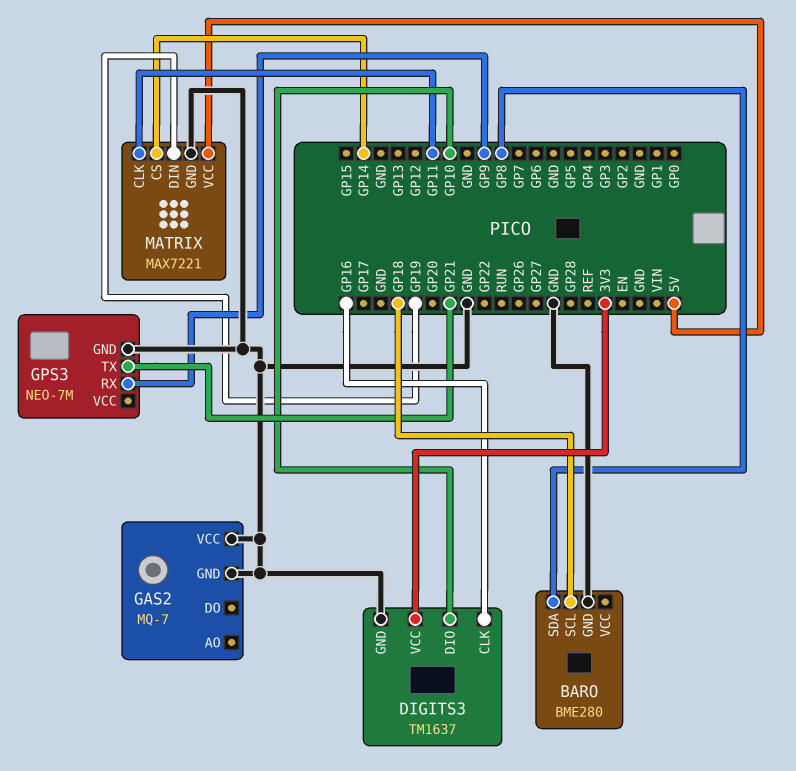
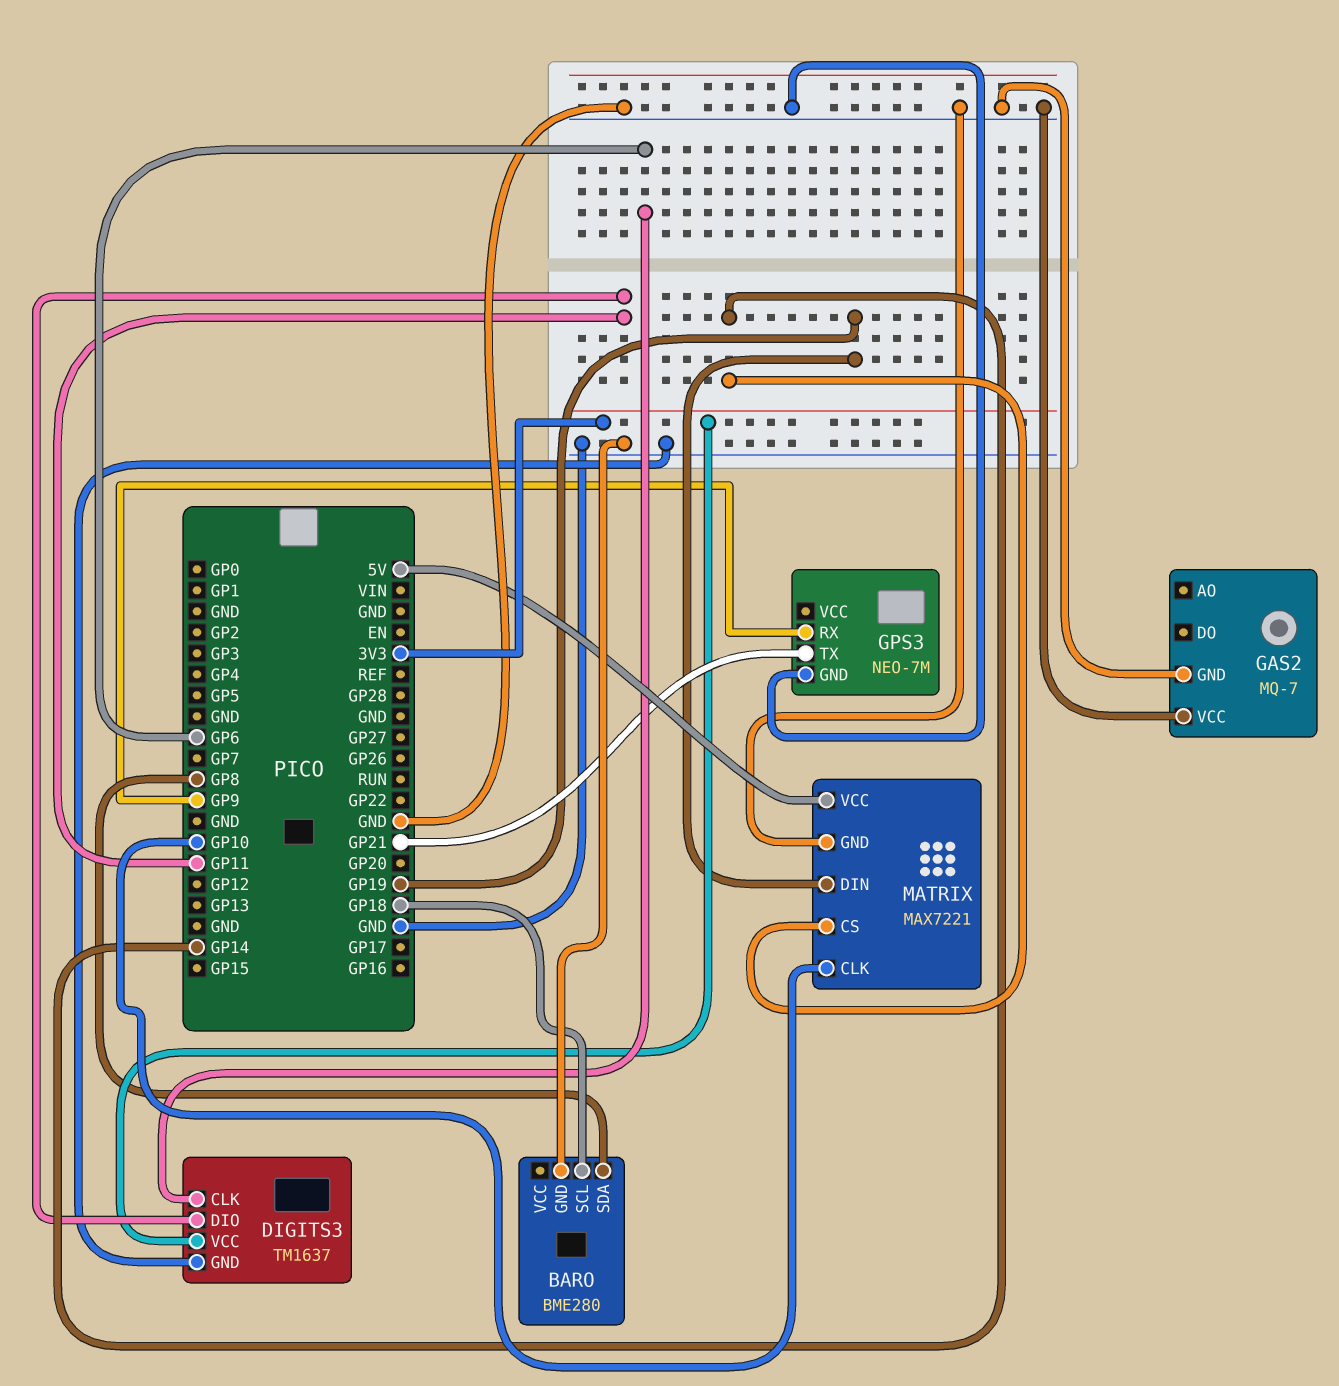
DIGITS3 pin CLK: GP16 -> GP6
DIGITS3 pin DIO: GP10 -> GP11
MATRIX pin CLK: GP11 -> GP10

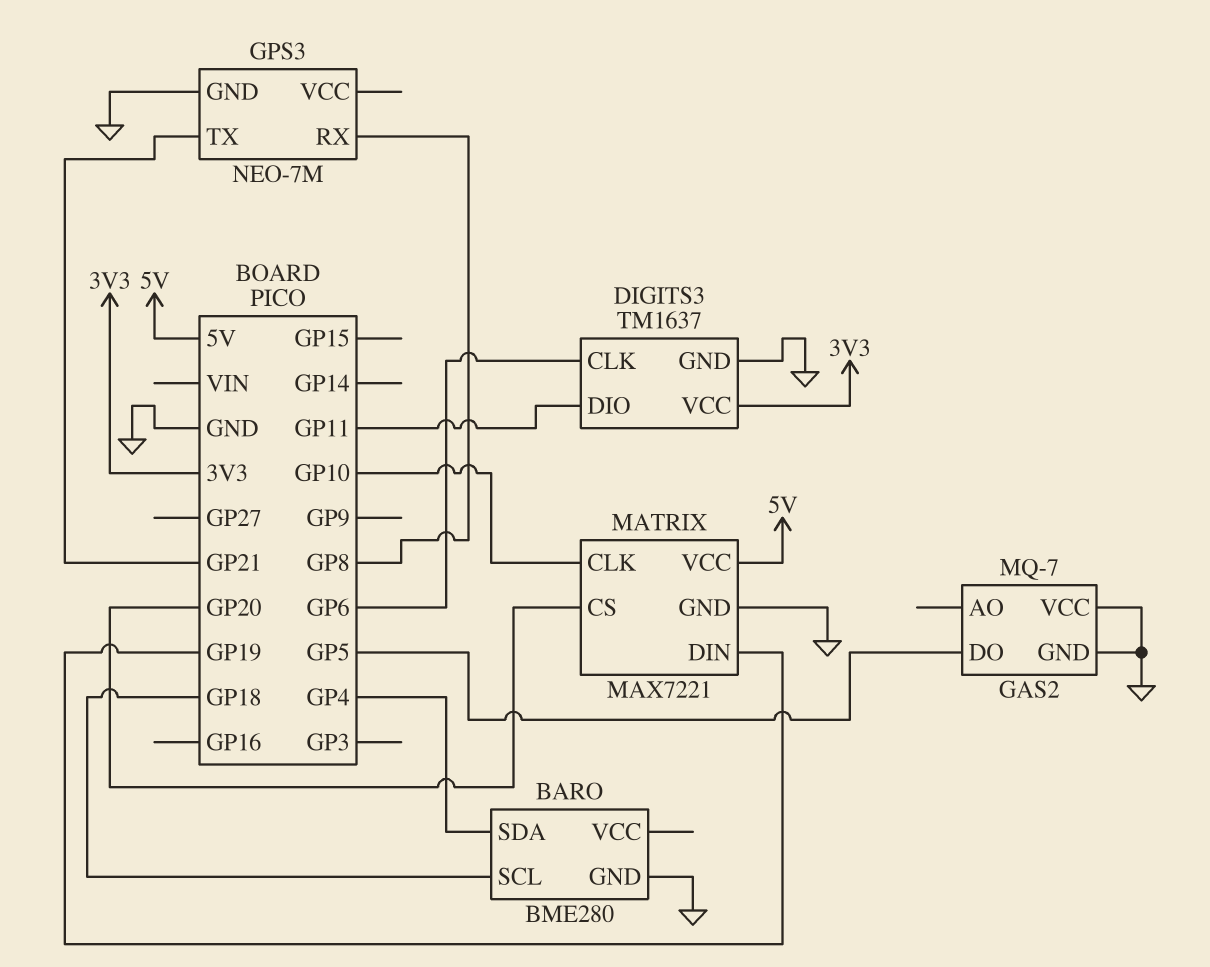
BARO pin SDA: GP8 -> GP4
GAS2 pin DO: none -> GP5
GPS3 pin RX: GP9 -> GP8
MATRIX pin CS: GP14 -> GP20

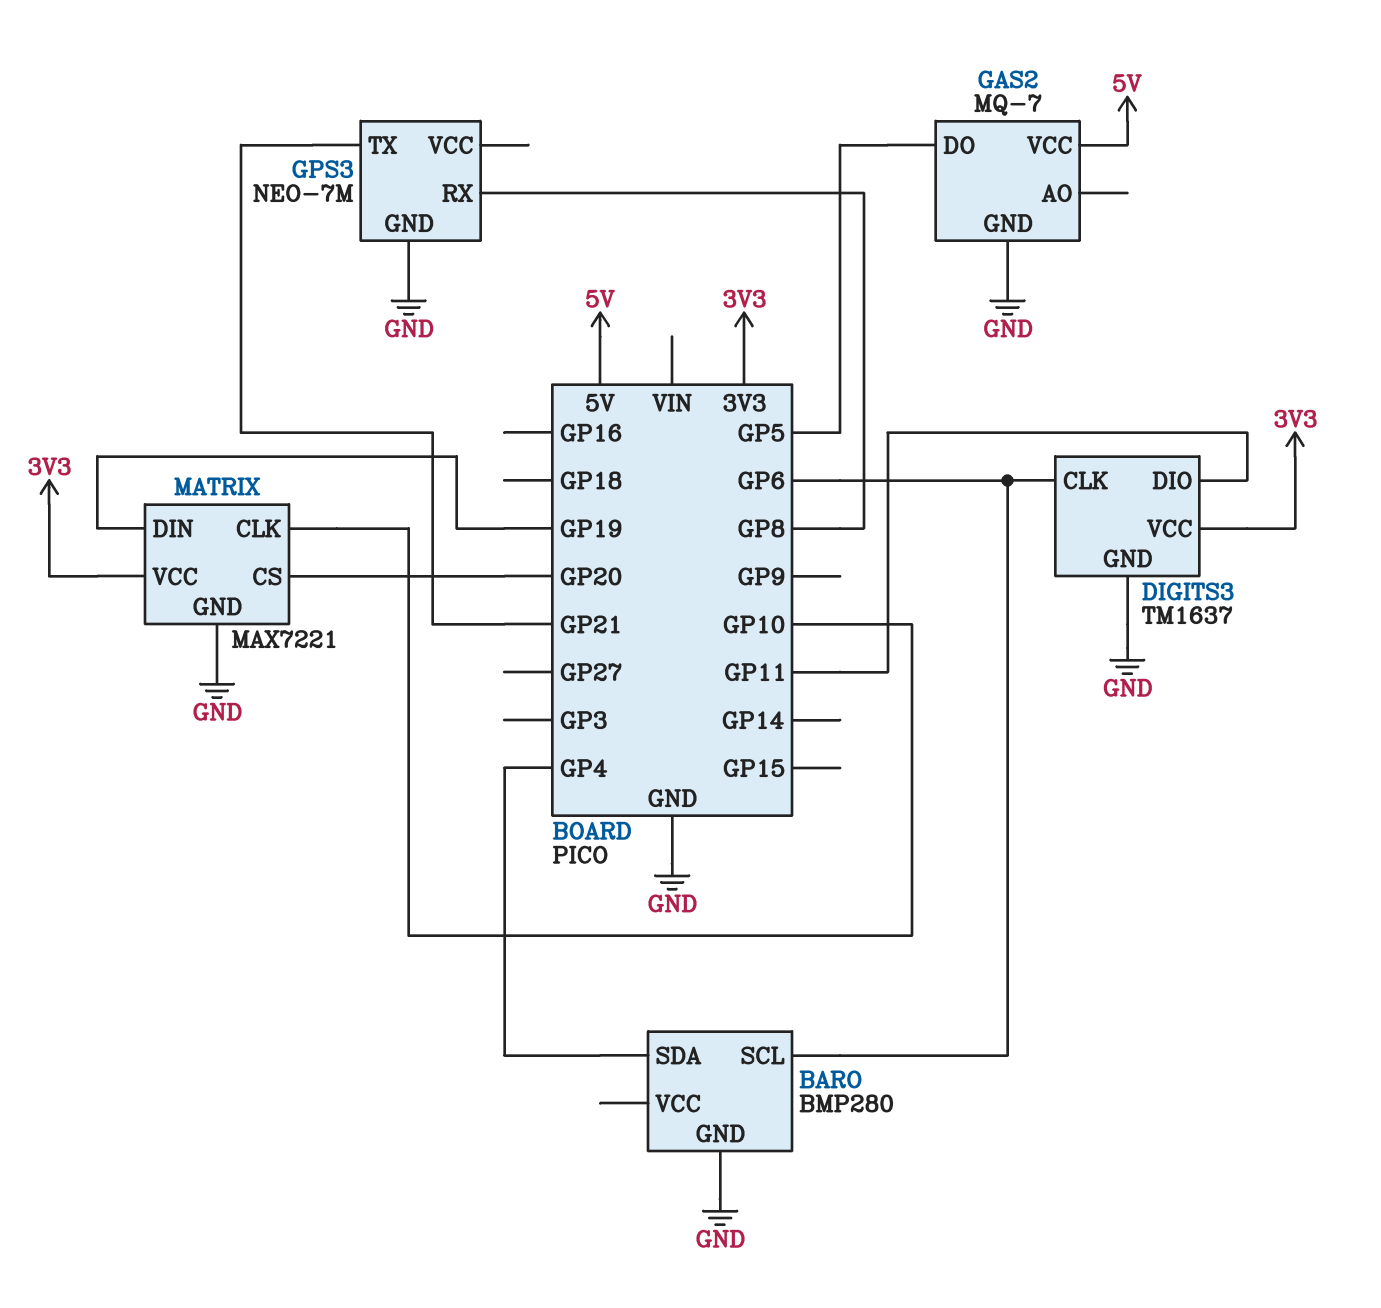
BARO: BME280 -> BMP280
BARO pin SCL: GP18 -> GP6
GAS2 pin VCC: GND -> 5V
MATRIX pin VCC: 5V -> 3V3

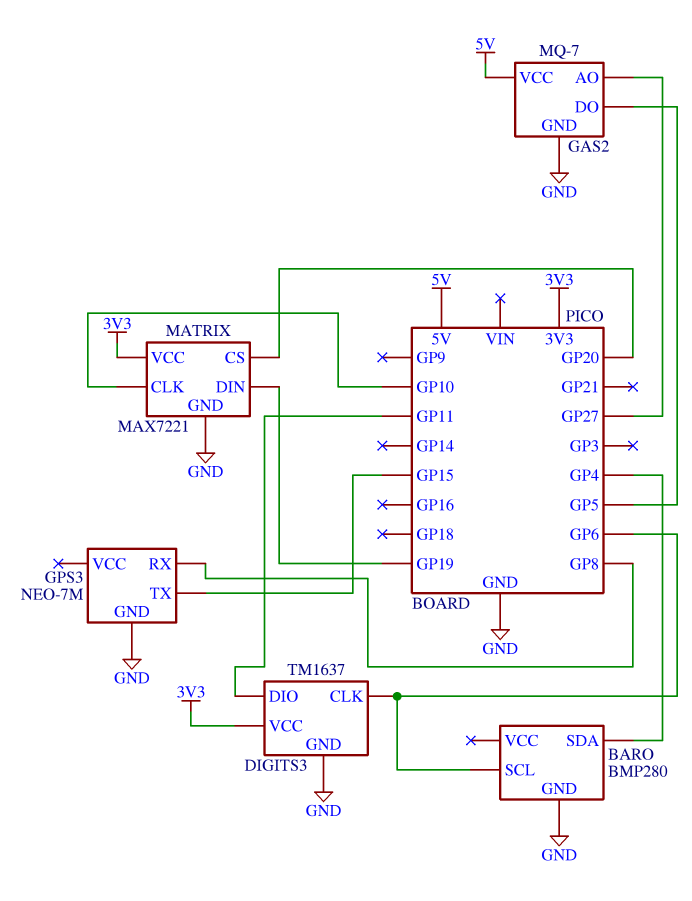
GAS2 pin AO: none -> GP27
GPS3 pin TX: GP21 -> GP15

